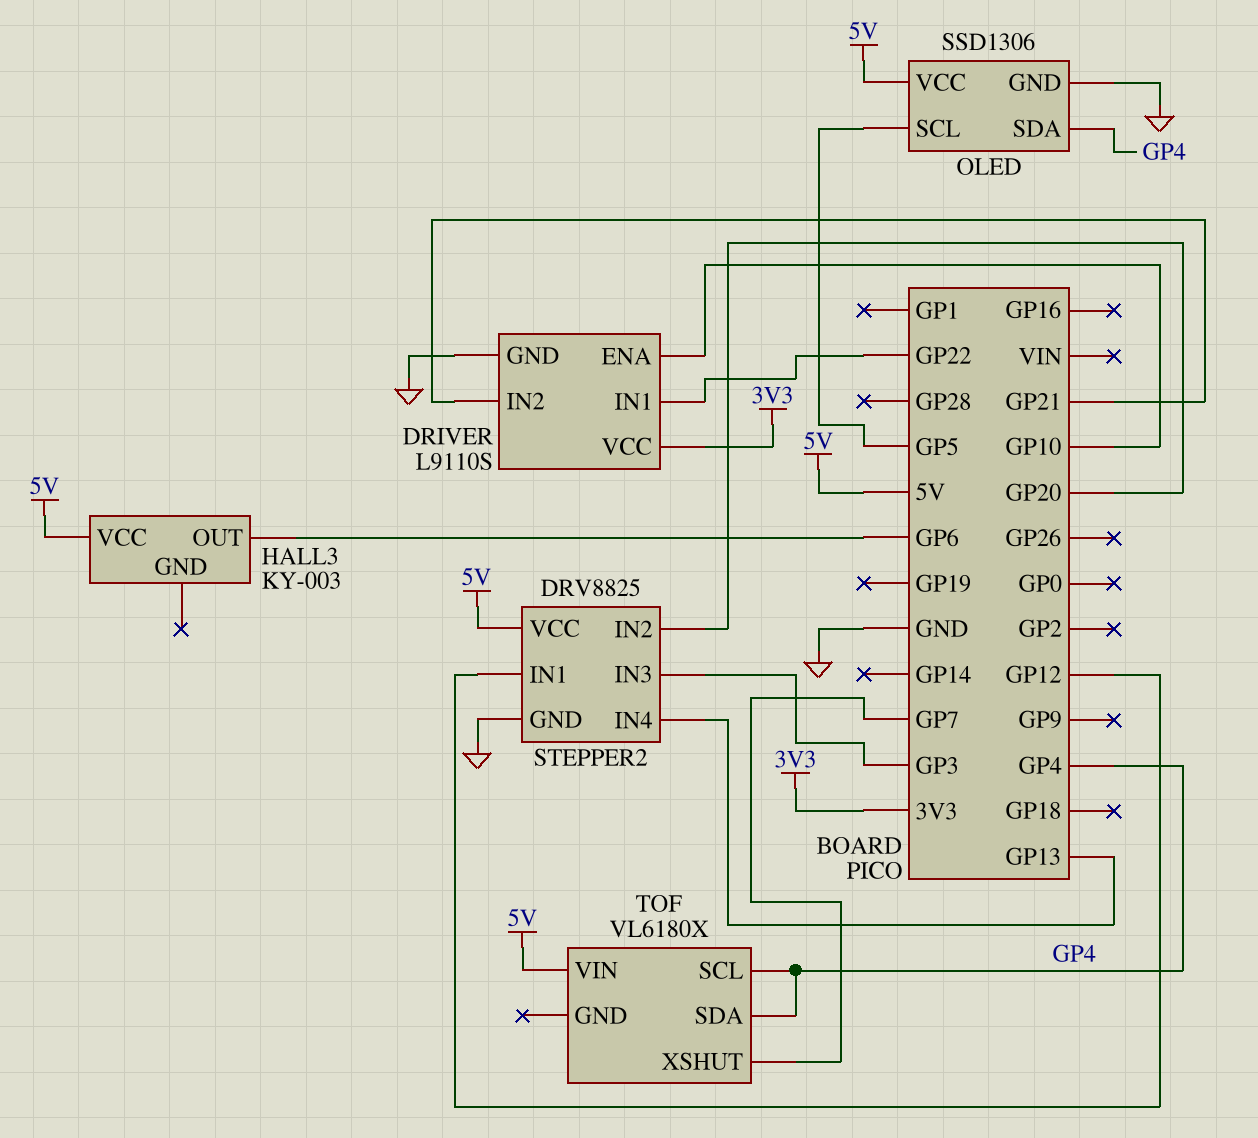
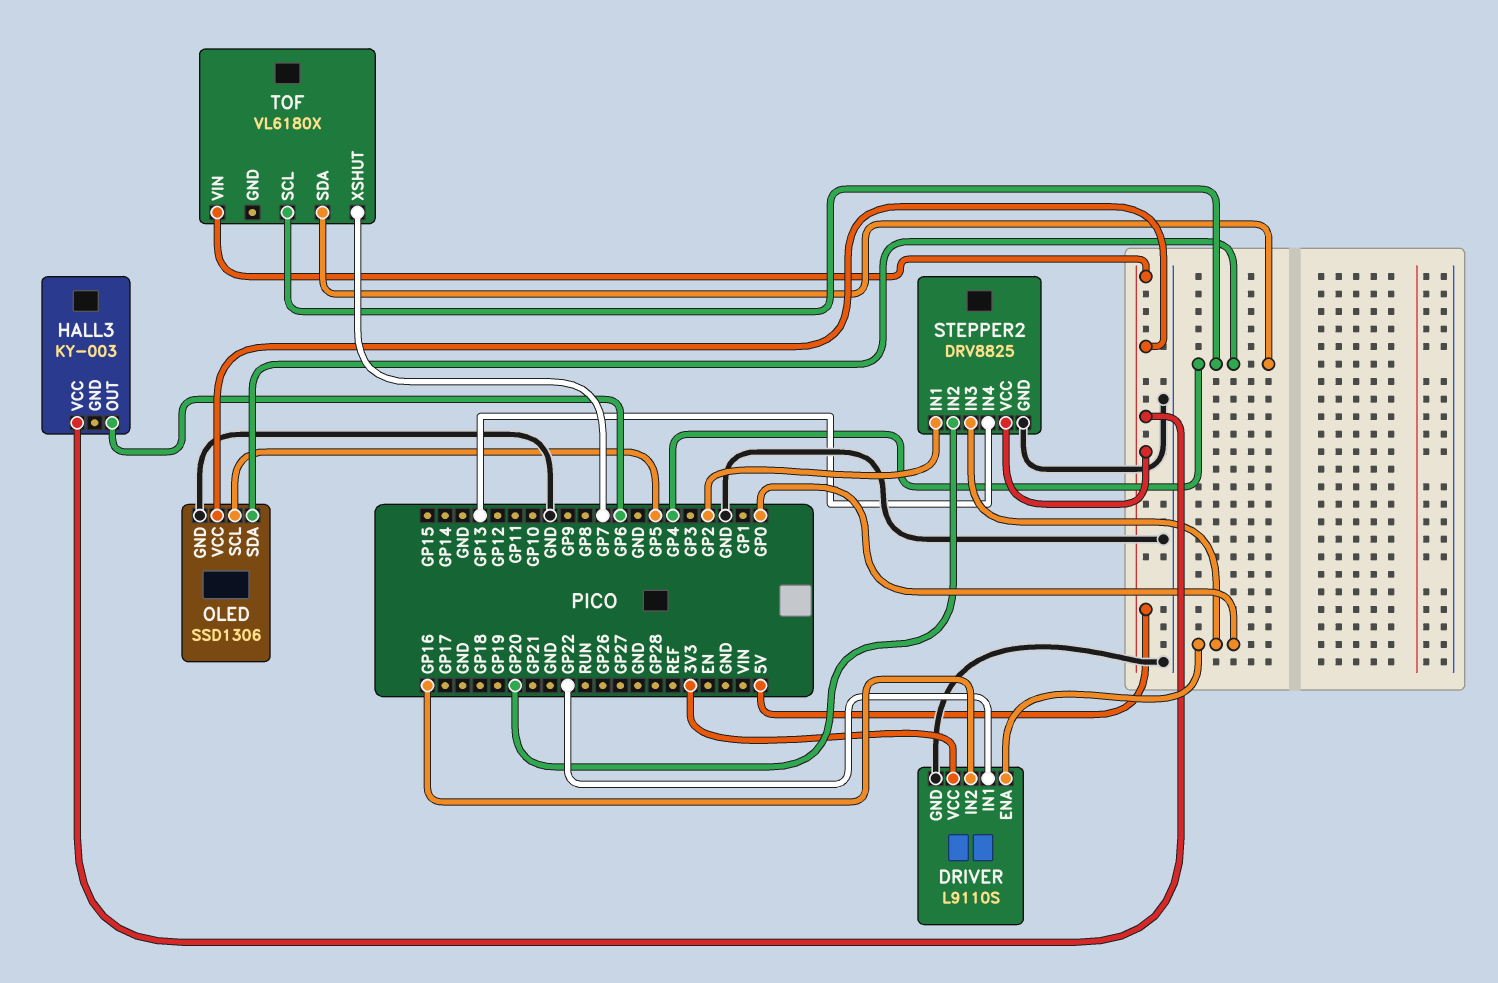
DRIVER pin ENA: GP10 -> GP0
DRIVER pin IN2: GP21 -> GP16
STEPPER2 pin IN1: GP12 -> GP2
STEPPER2 pin IN3: GP3 -> GP0

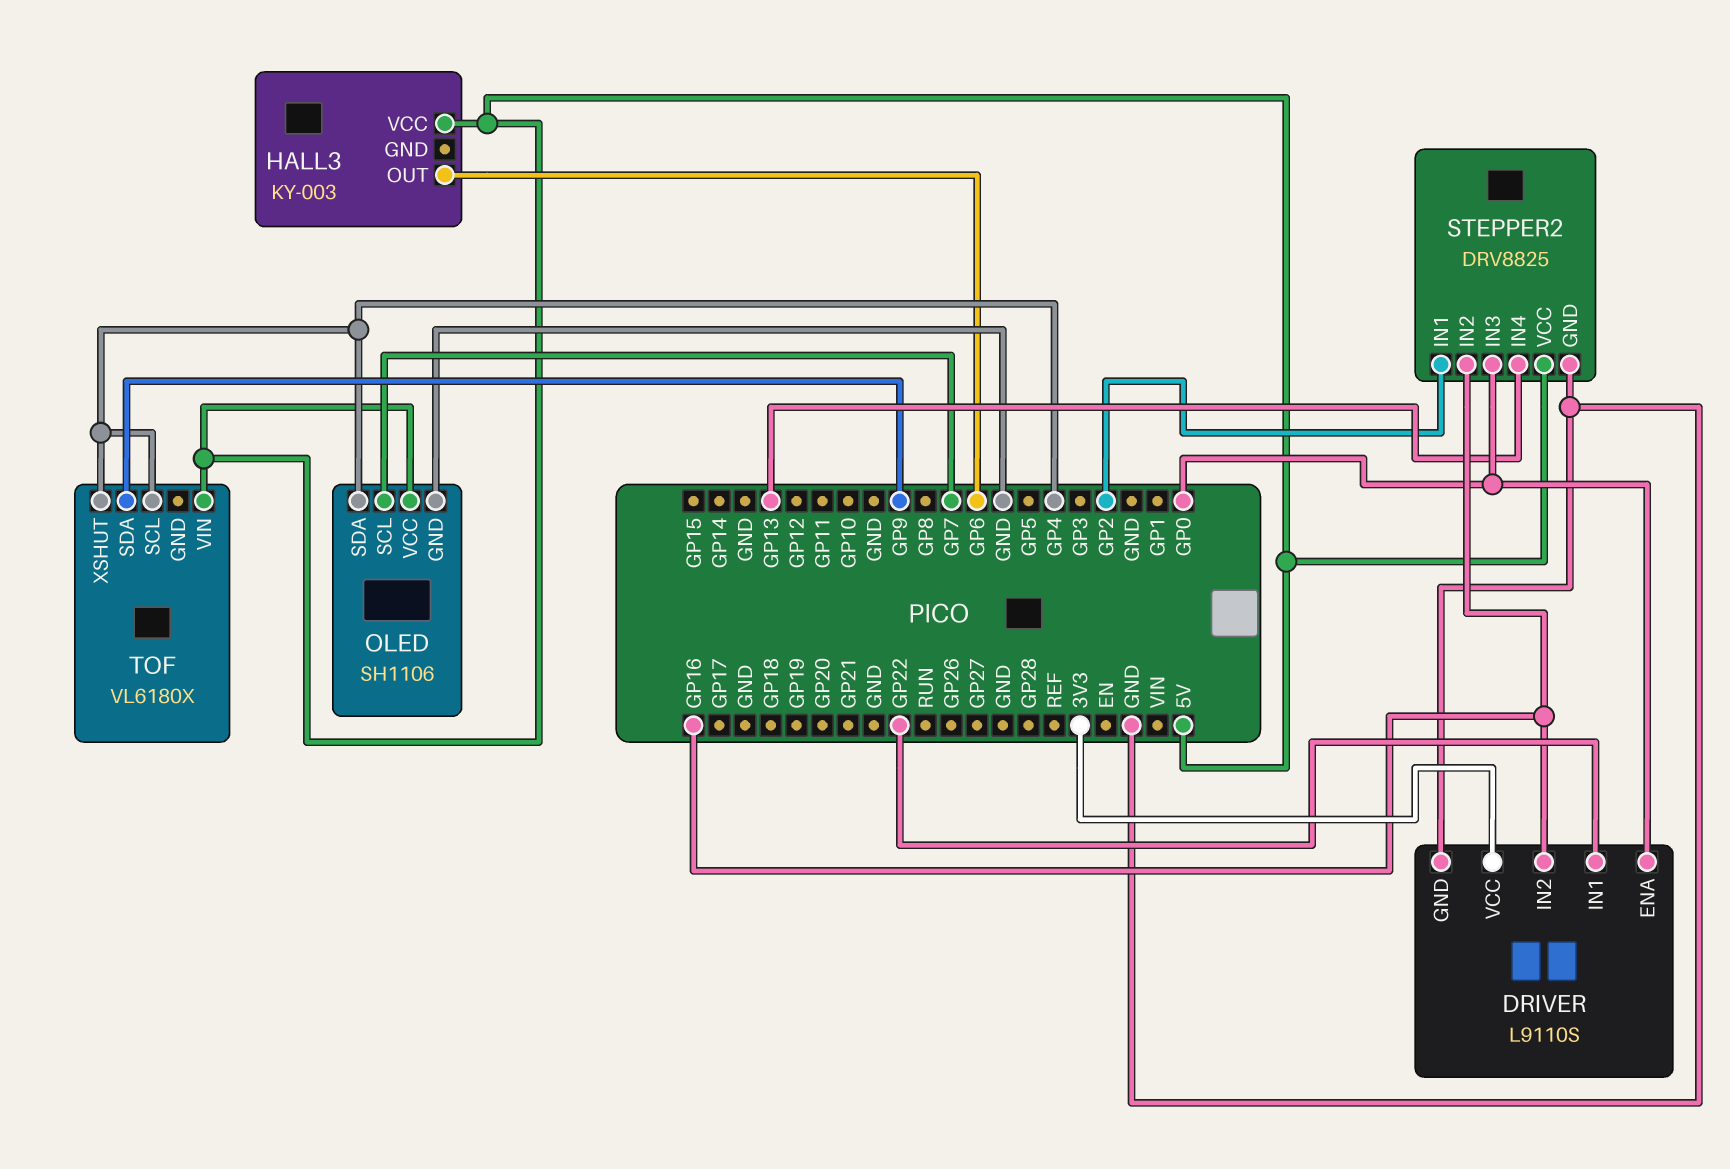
OLED: SSD1306 -> SH1106
OLED pin SCL: GP5 -> GP7
STEPPER2 pin IN2: GP20 -> GP16
TOF pin SDA: GP4 -> GP9
TOF pin XSHUT: GP7 -> GP4

